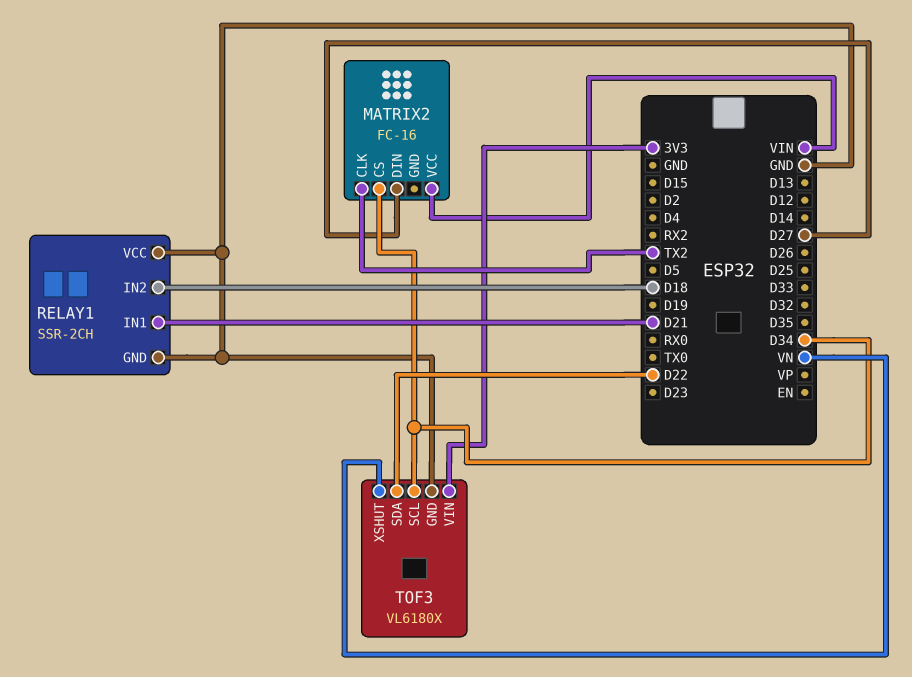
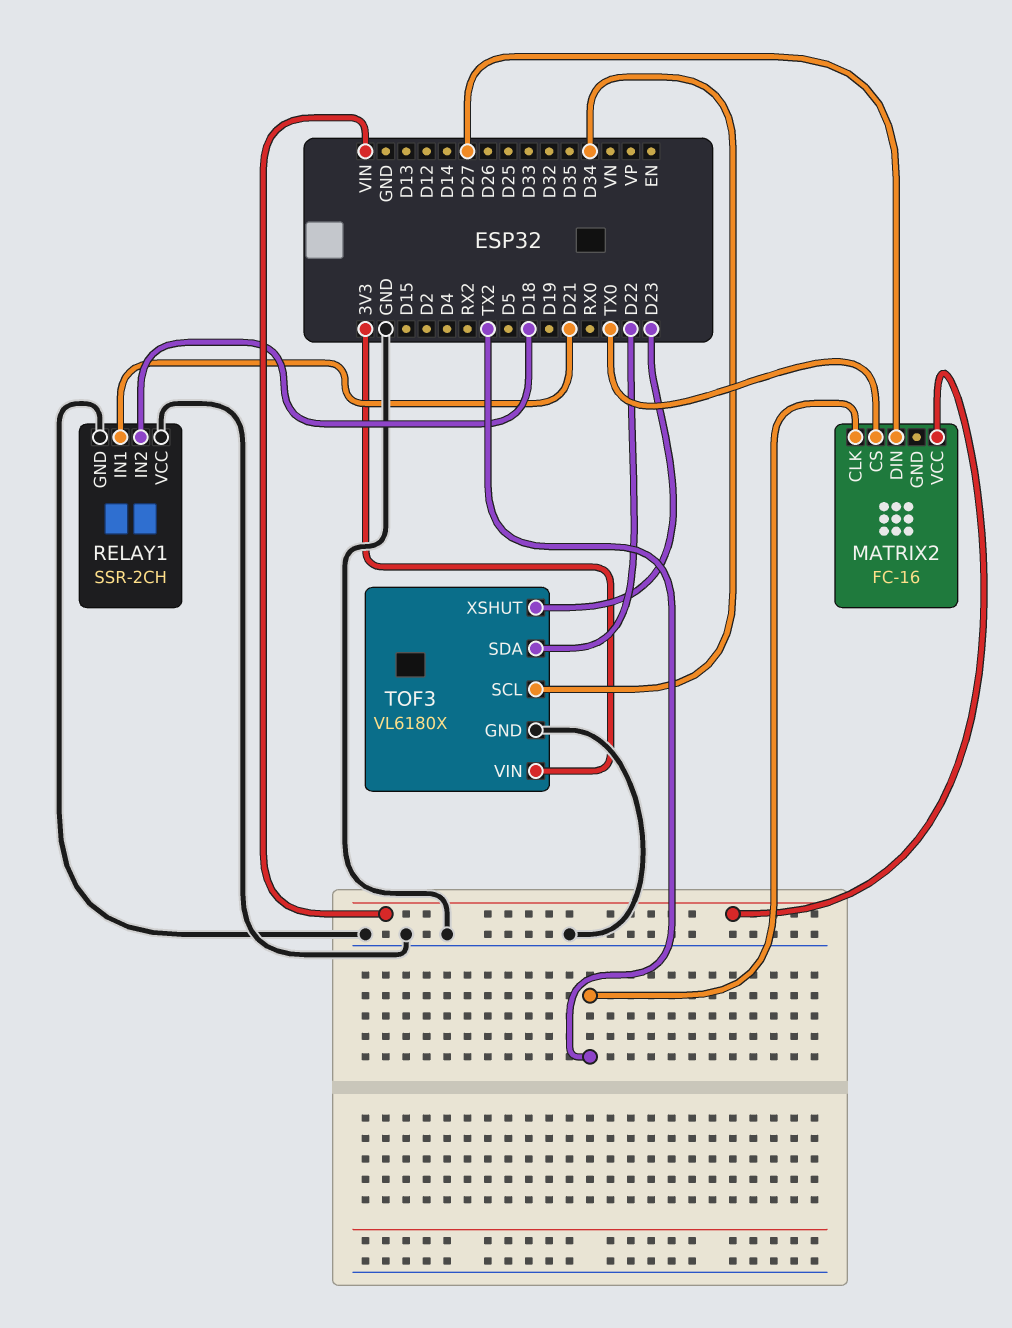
MATRIX2 pin CS: D34 -> TX0
TOF3 pin XSHUT: VN -> D23

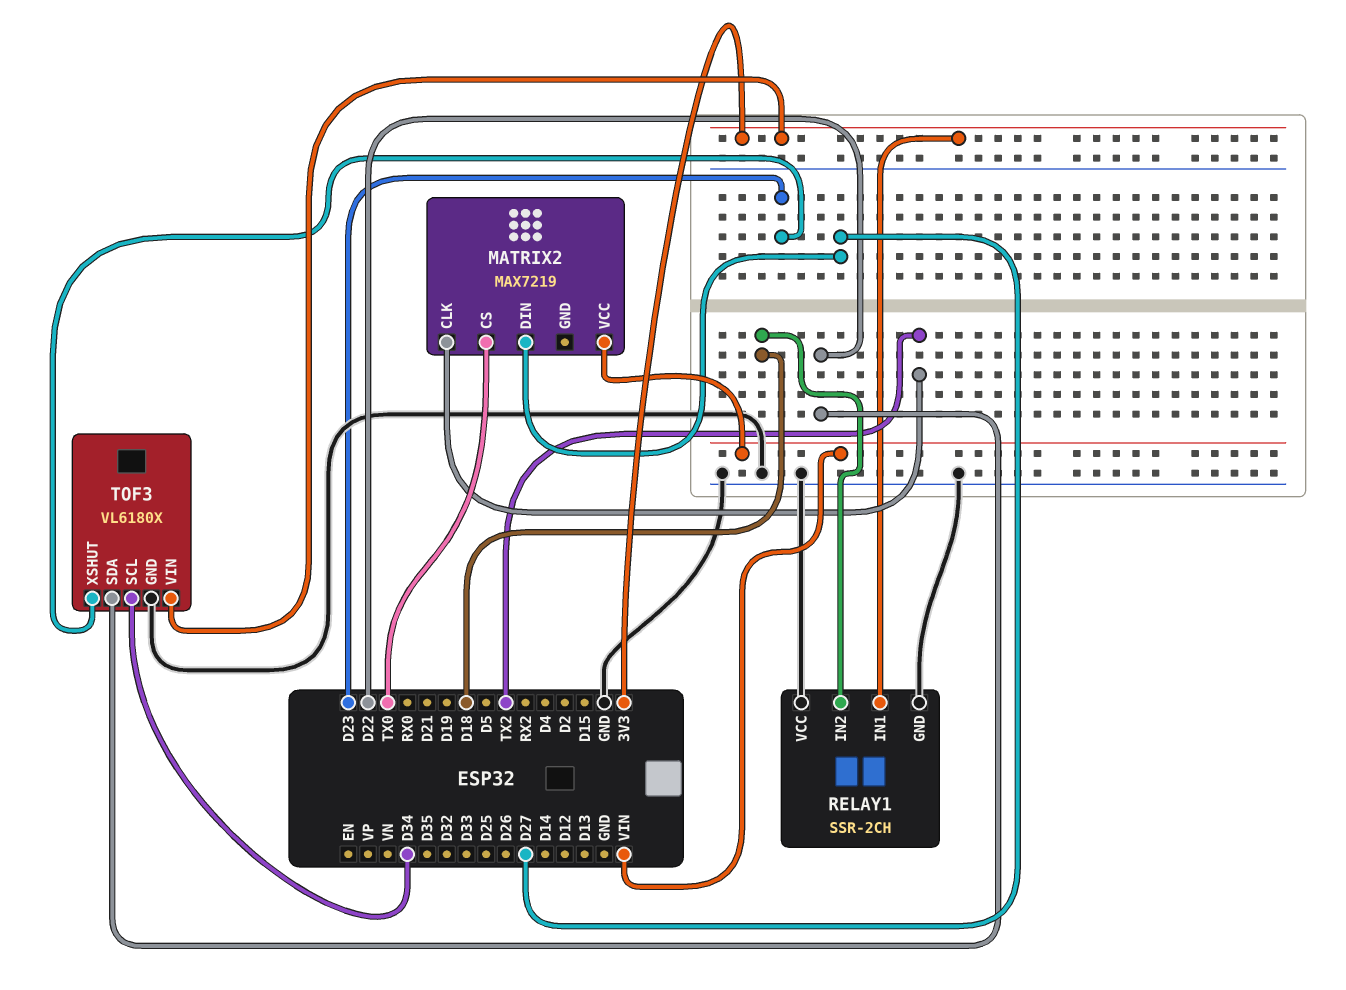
MATRIX2: FC-16 -> MAX7219
RELAY1 pin IN1: D21 -> 3V3

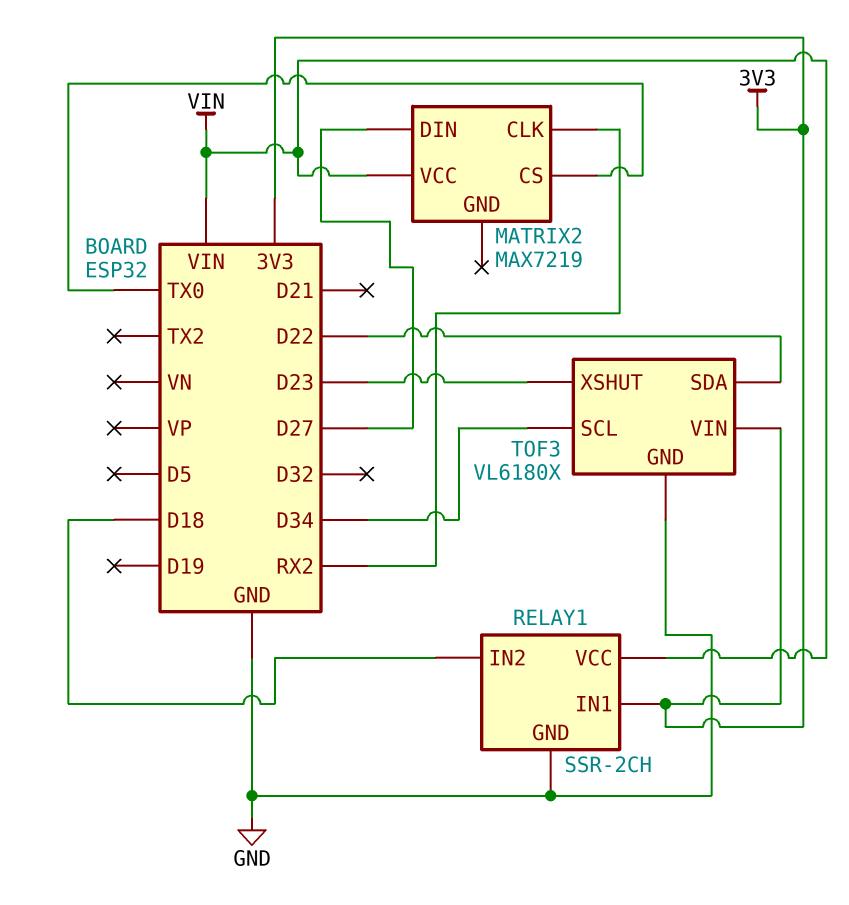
MATRIX2 pin CLK: TX2 -> RX2
RELAY1 pin VCC: GND -> VIN

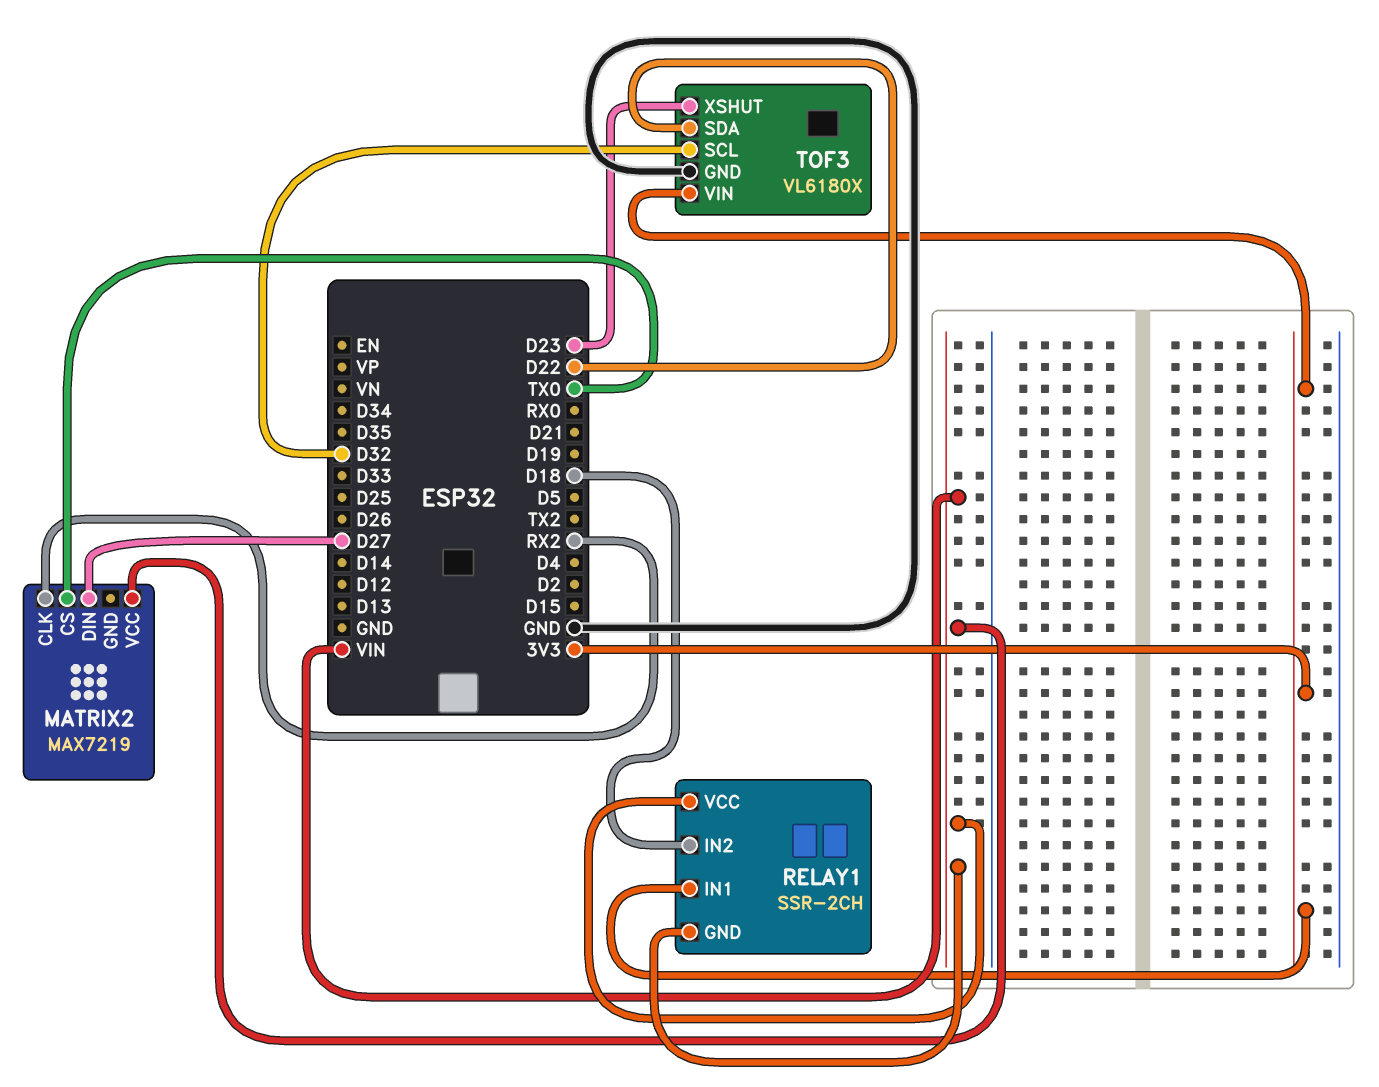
RELAY1 pin GND: GND -> VIN
TOF3 pin SCL: D34 -> D32

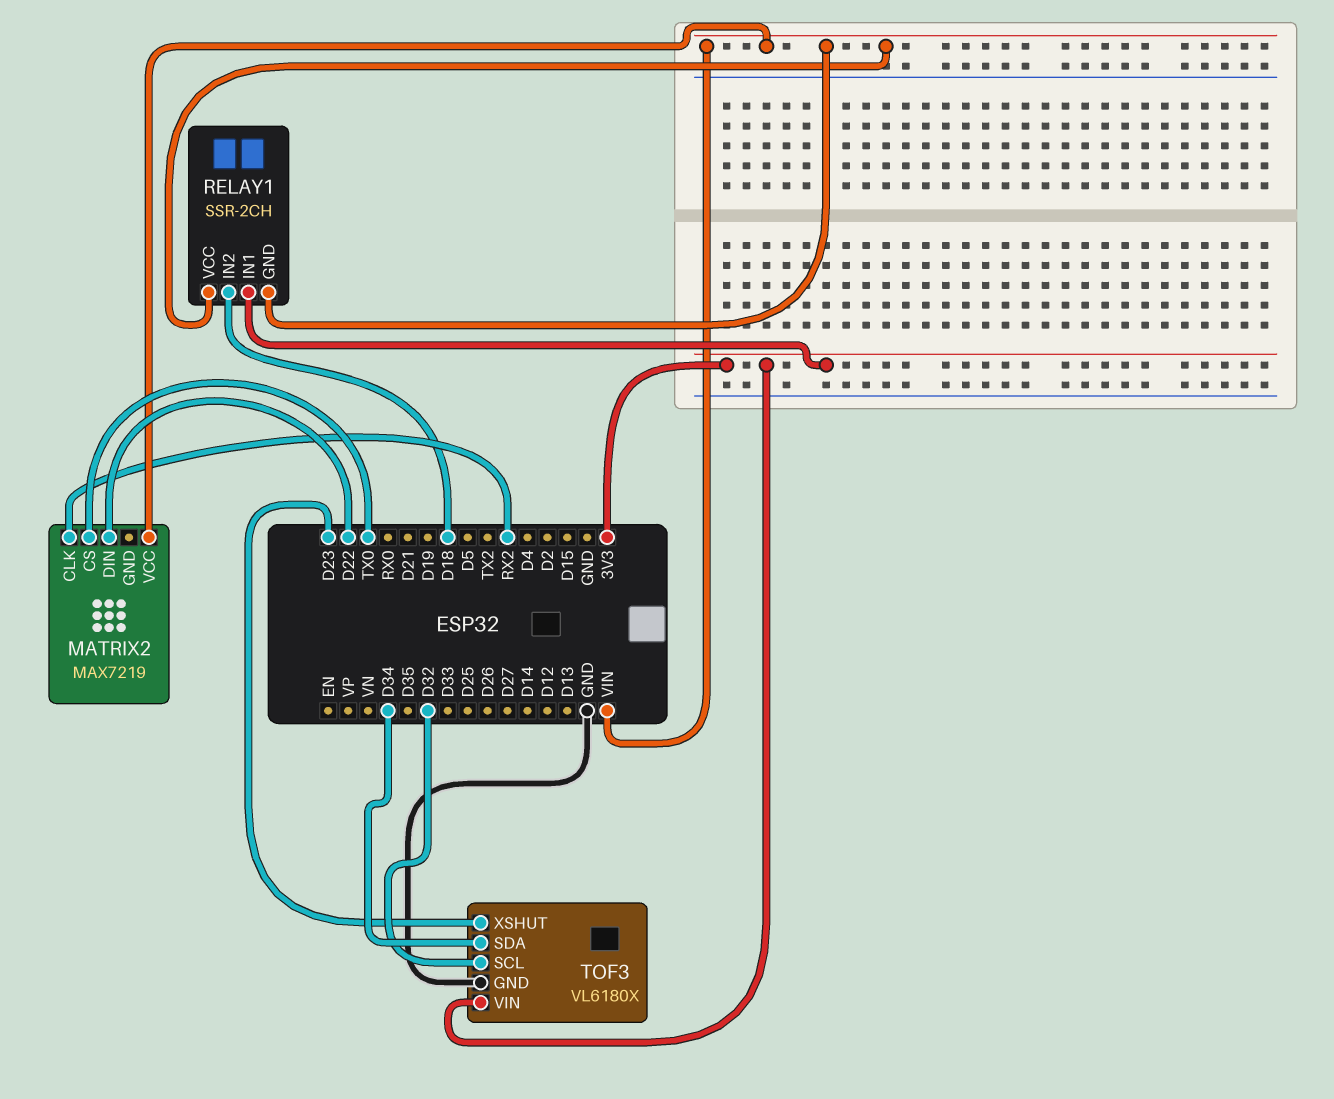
MATRIX2 pin DIN: D27 -> D22
TOF3 pin SDA: D22 -> D34

